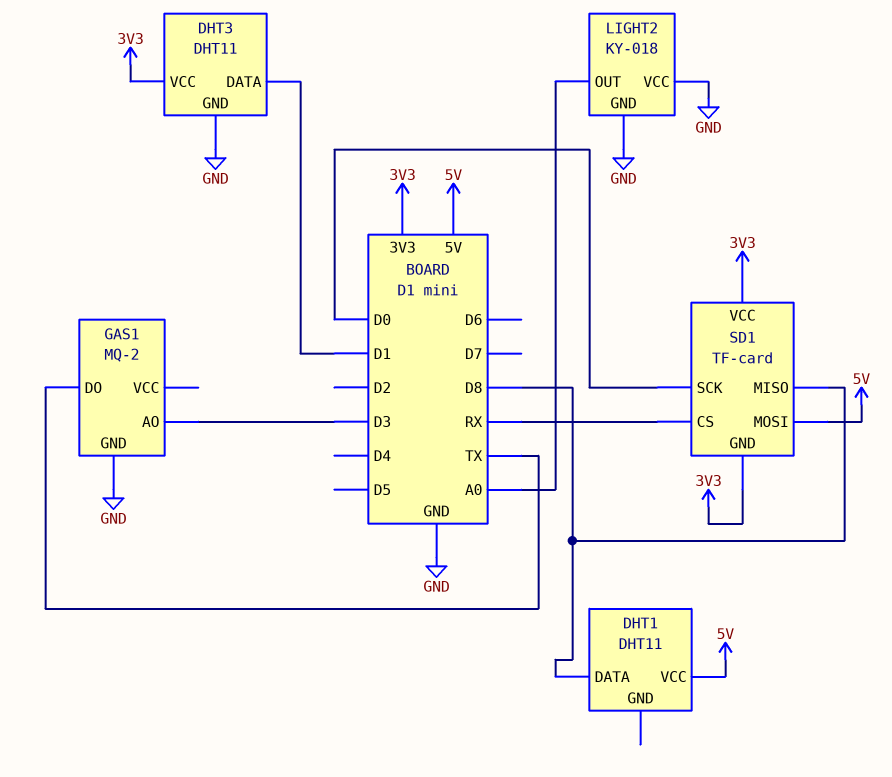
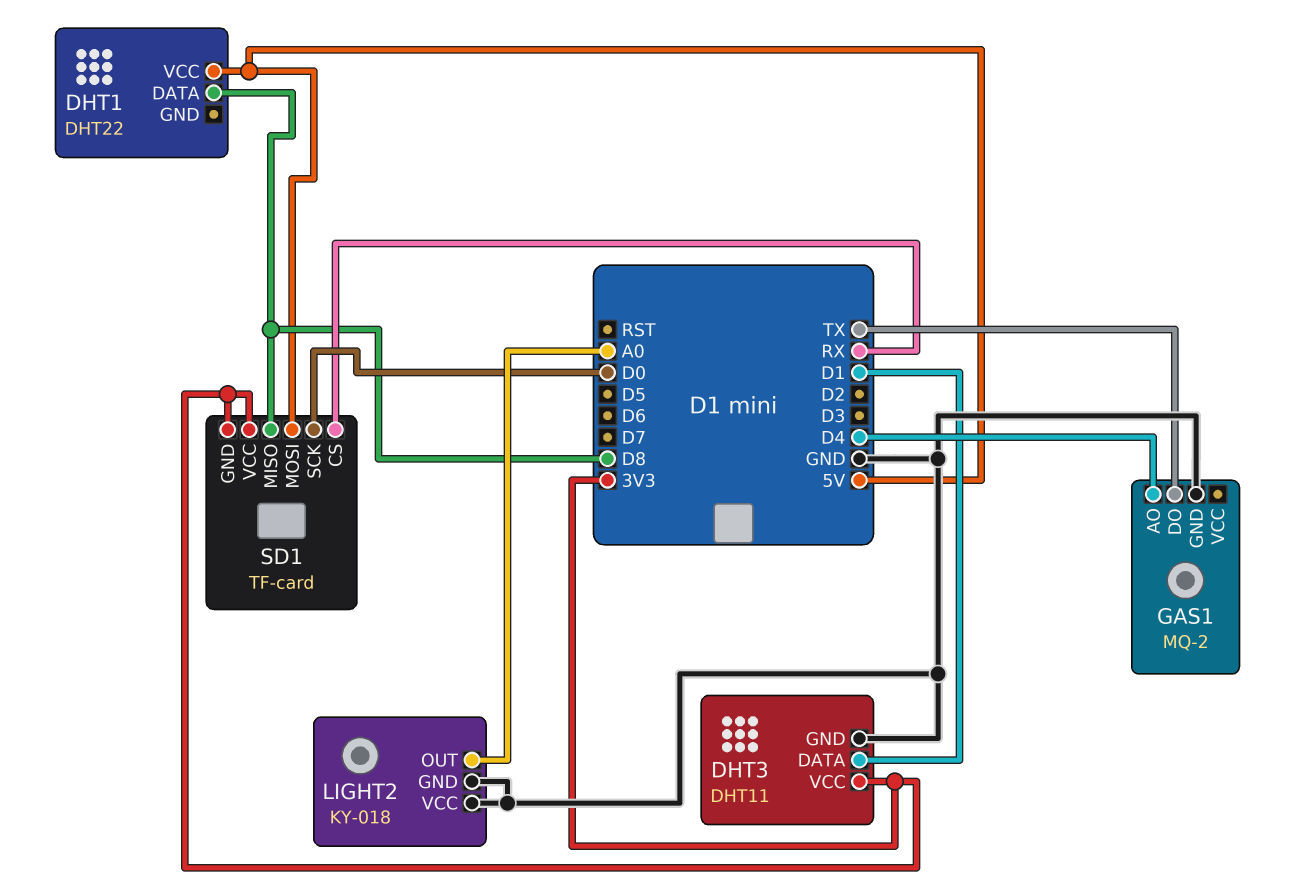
DHT1: DHT11 -> DHT22
GAS1 pin AO: D3 -> D4

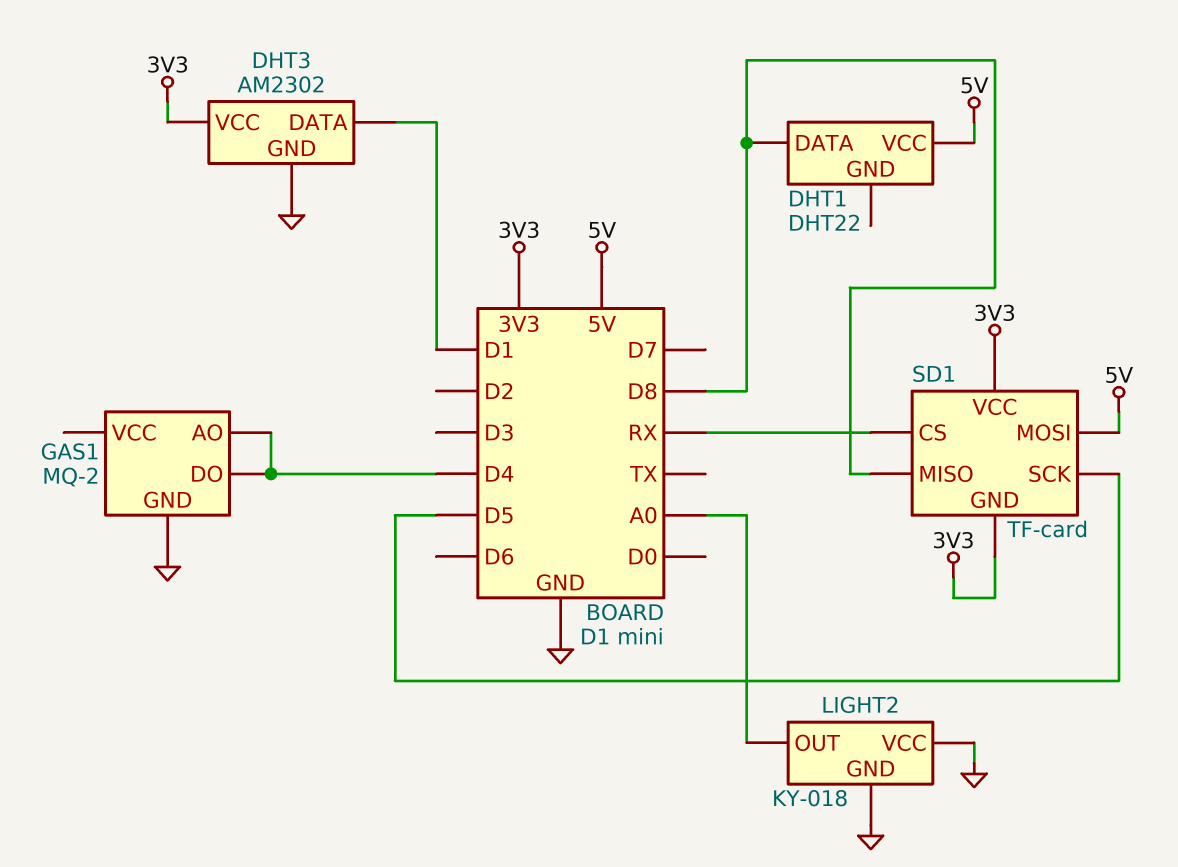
DHT3: DHT11 -> AM2302
GAS1 pin DO: TX -> D4
SD1 pin SCK: D0 -> D5

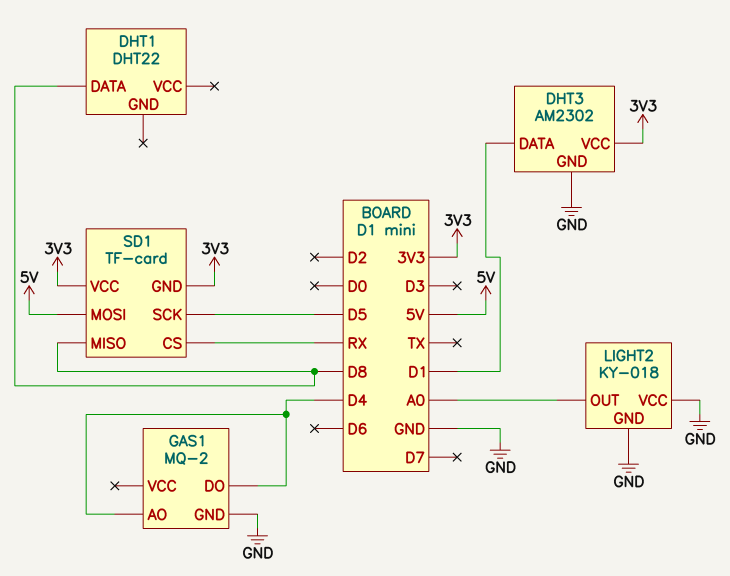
DHT1 pin VCC: 5V -> none

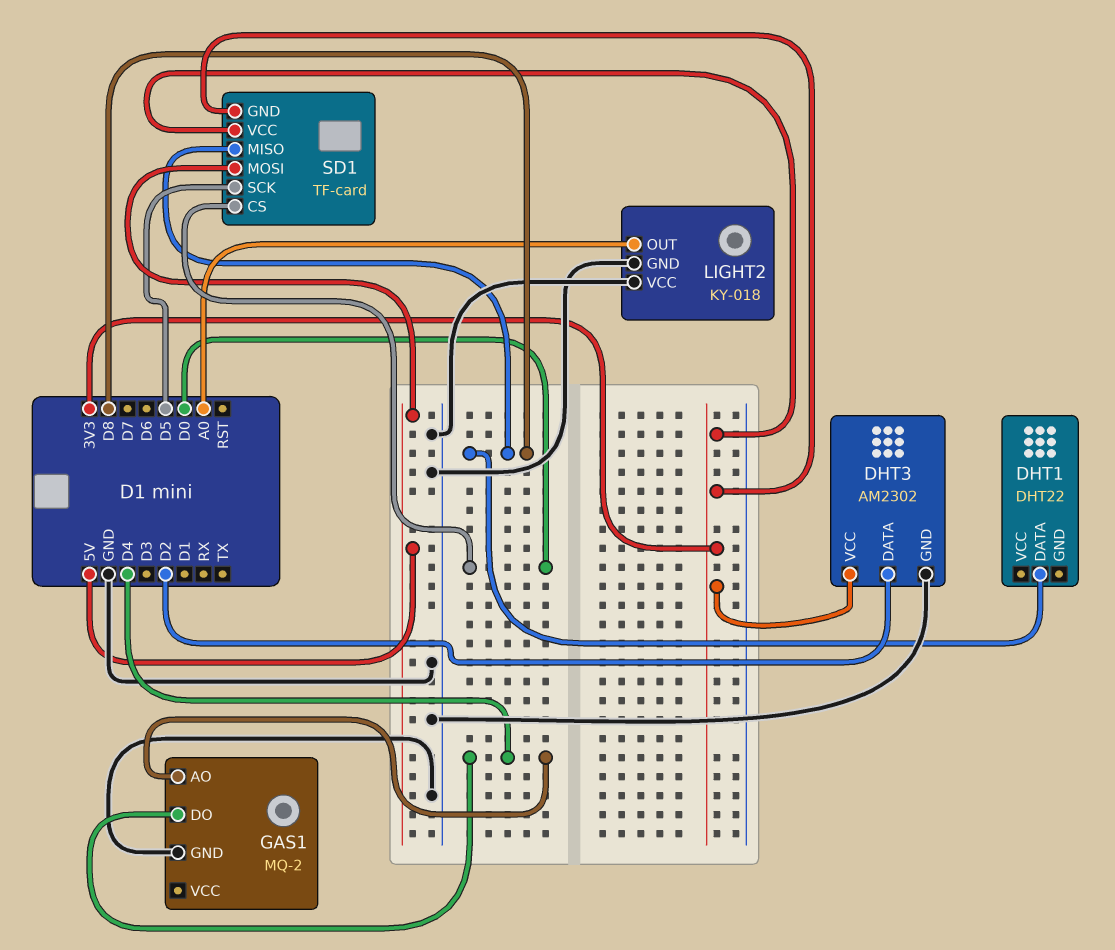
DHT3 pin DATA: D1 -> D2
SD1 pin CS: RX -> D0

